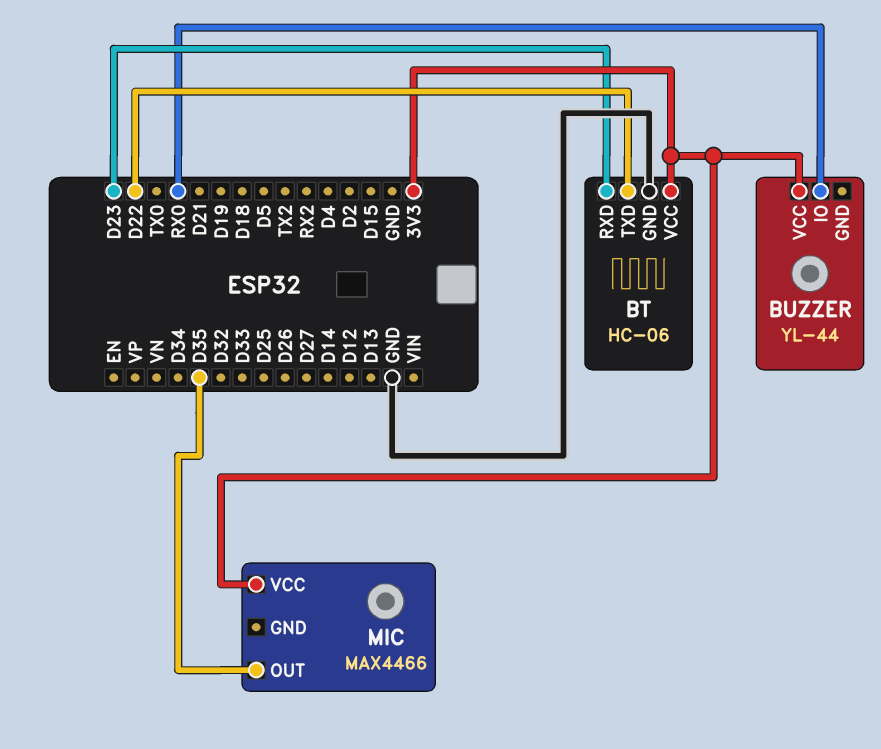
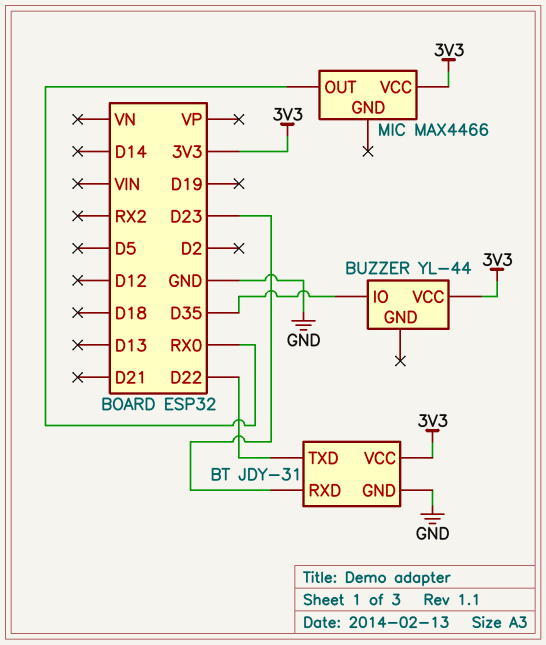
BT: HC-06 -> JDY-31
BUZZER pin IO: RX0 -> D35
MIC pin OUT: D35 -> RX0

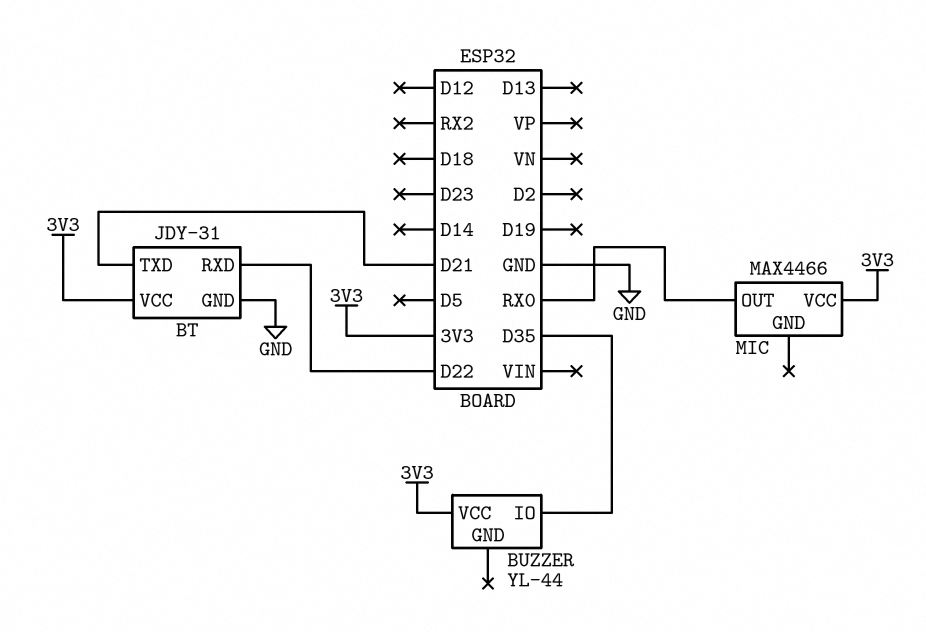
BT pin RXD: D23 -> D22
BT pin TXD: D22 -> D21

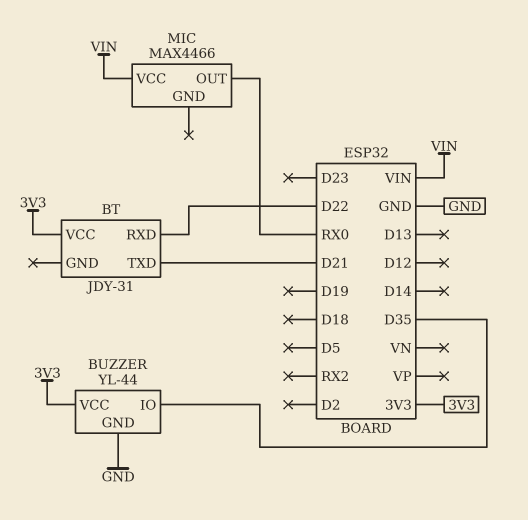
BT pin GND: GND -> none
BUZZER pin GND: none -> GND
MIC pin VCC: 3V3 -> VIN

